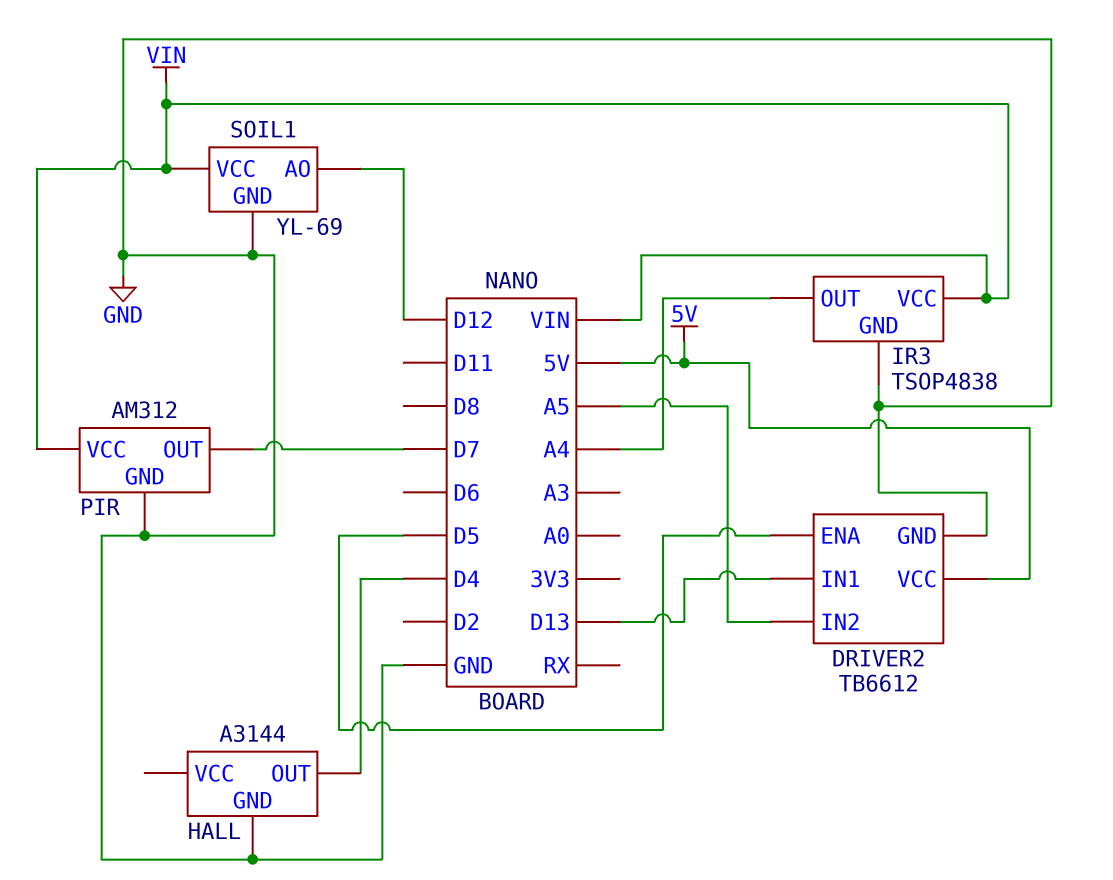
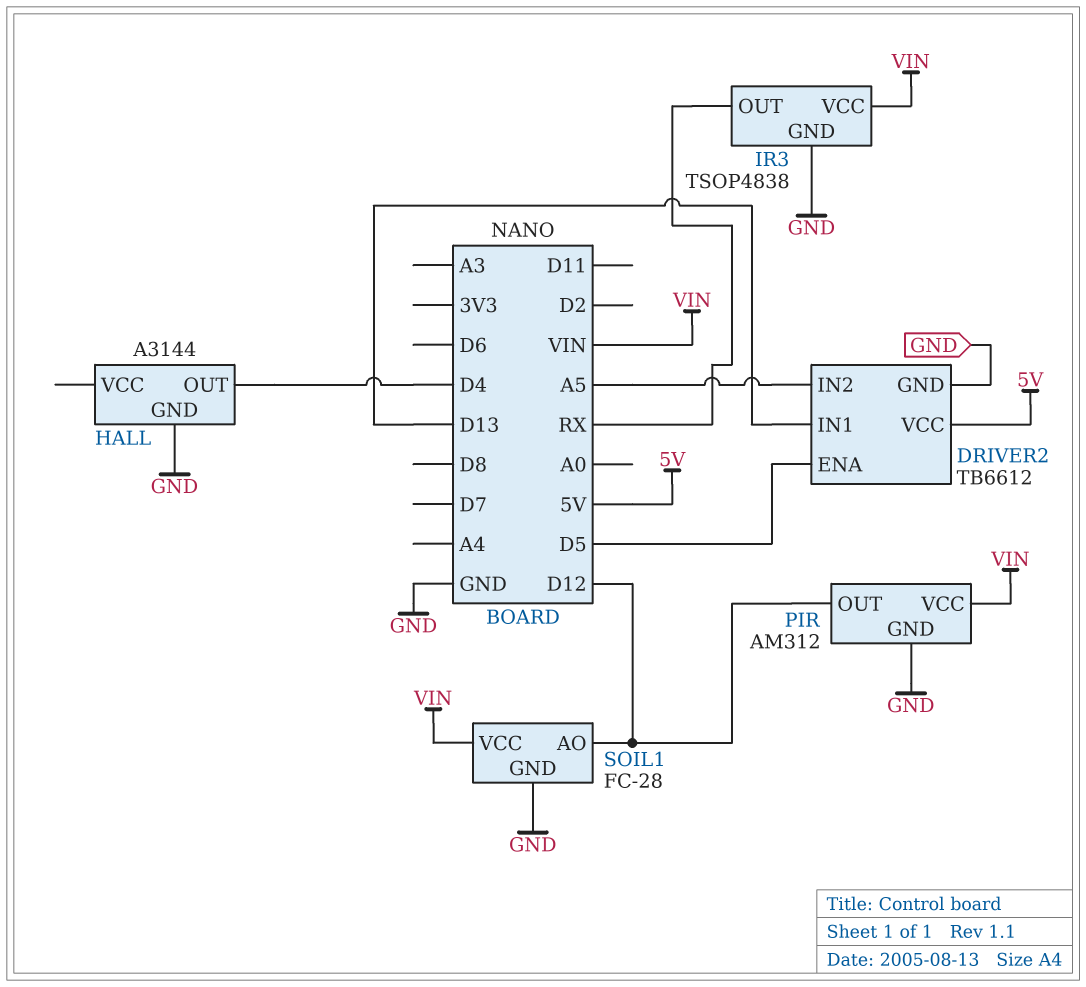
IR3 pin OUT: A4 -> RX
PIR pin OUT: D7 -> D12
SOIL1: YL-69 -> FC-28

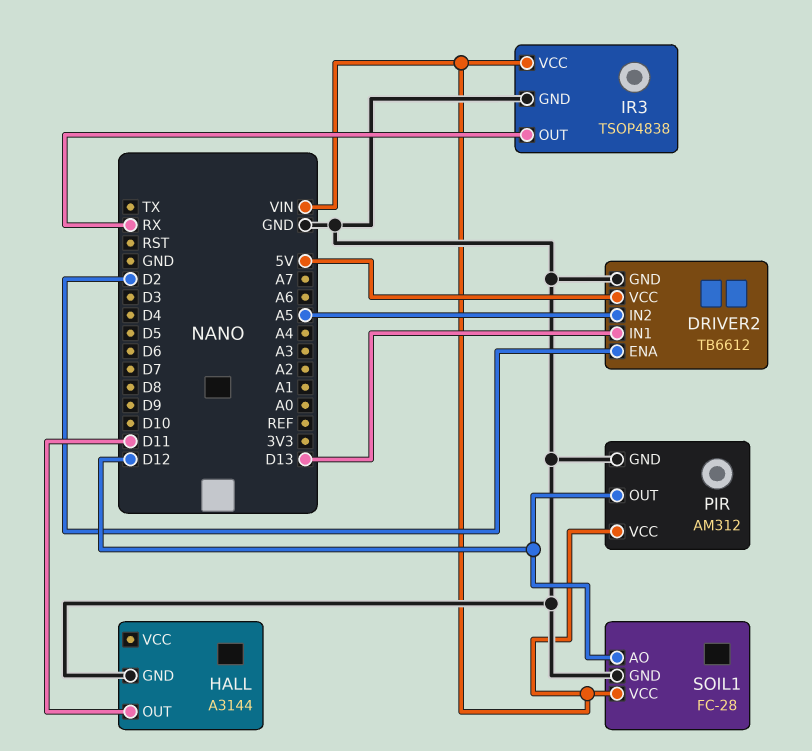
DRIVER2 pin ENA: D5 -> D2
HALL pin OUT: D4 -> D11

